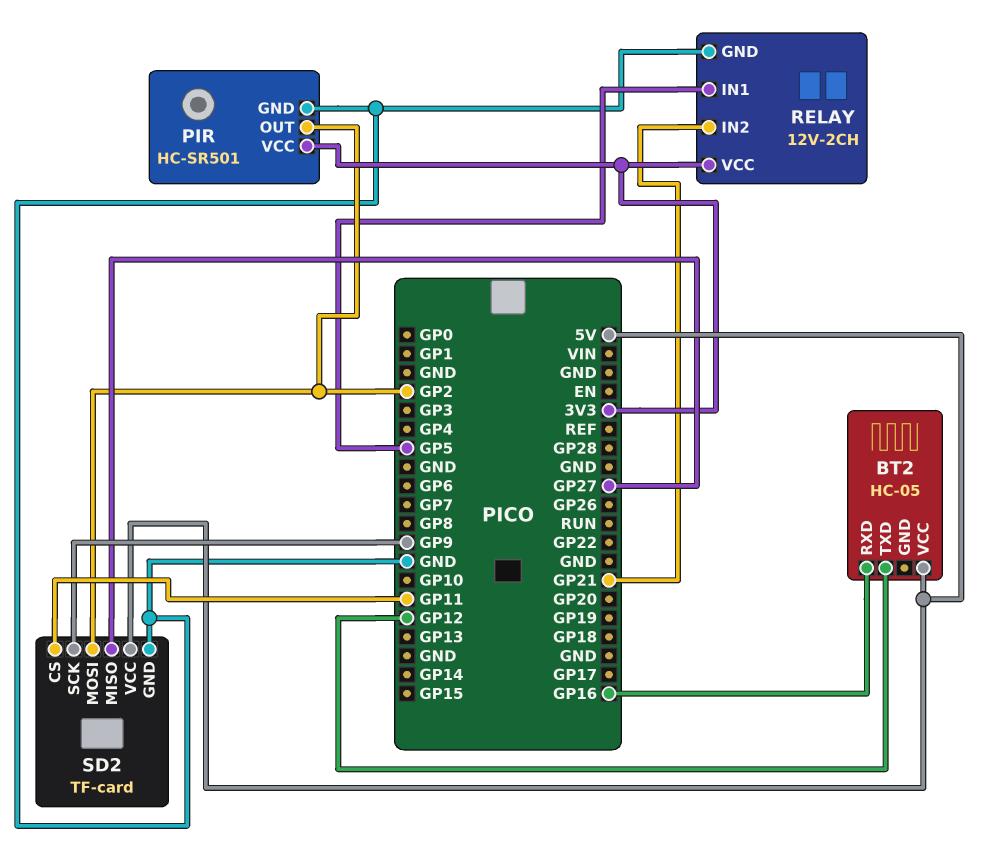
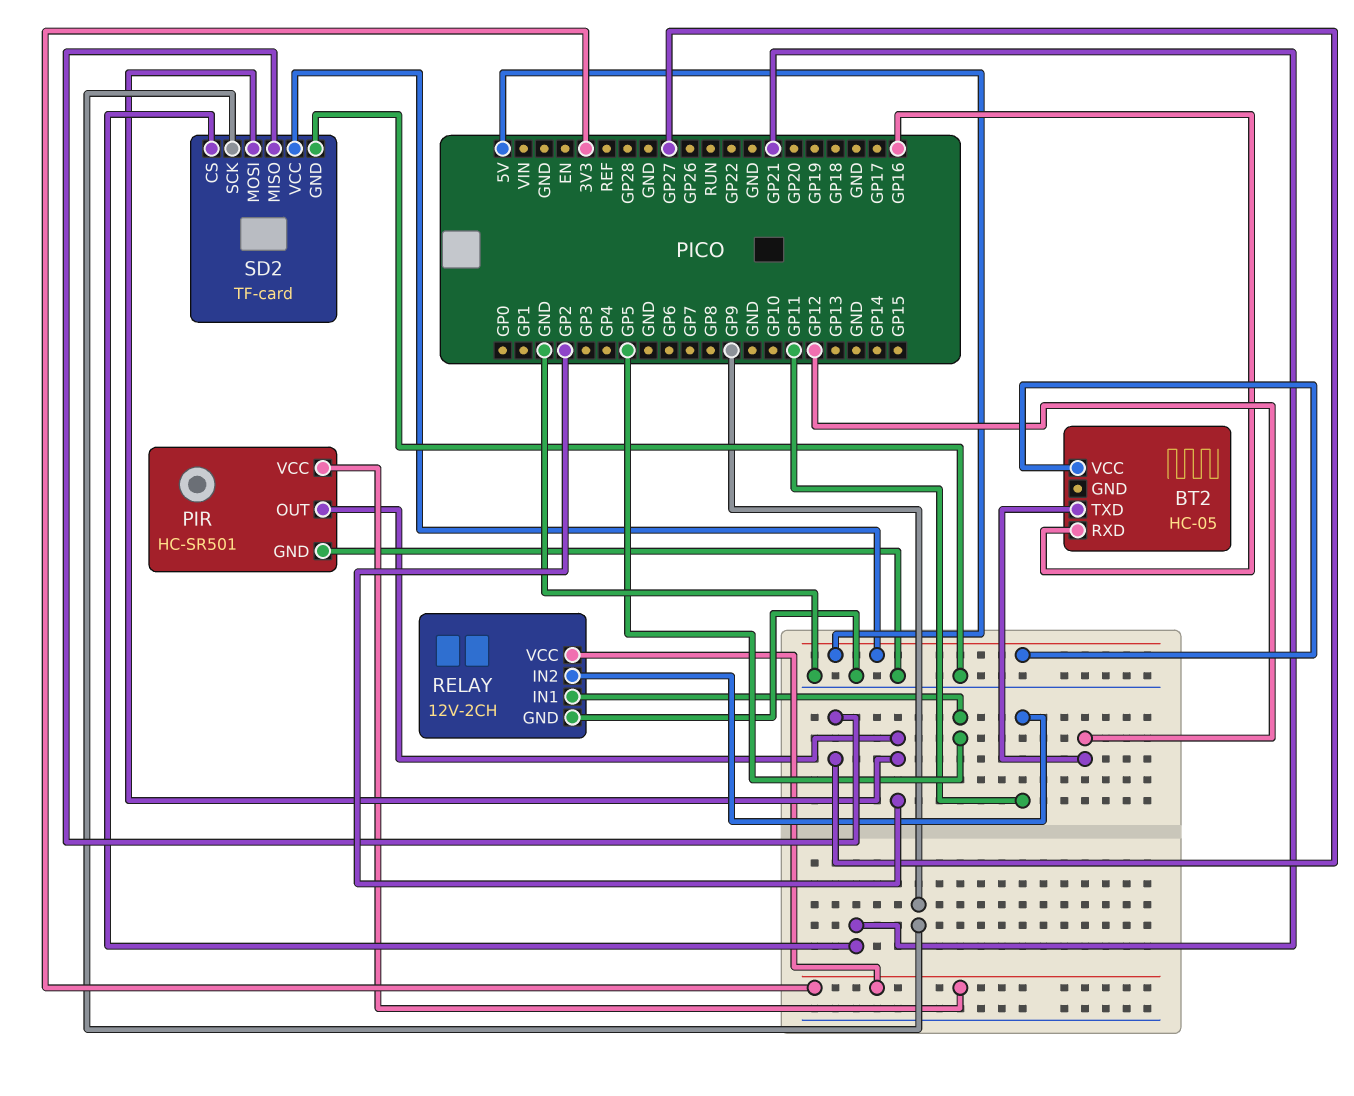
RELAY pin IN2: GP21 -> GP11
SD2 pin CS: GP11 -> GP21

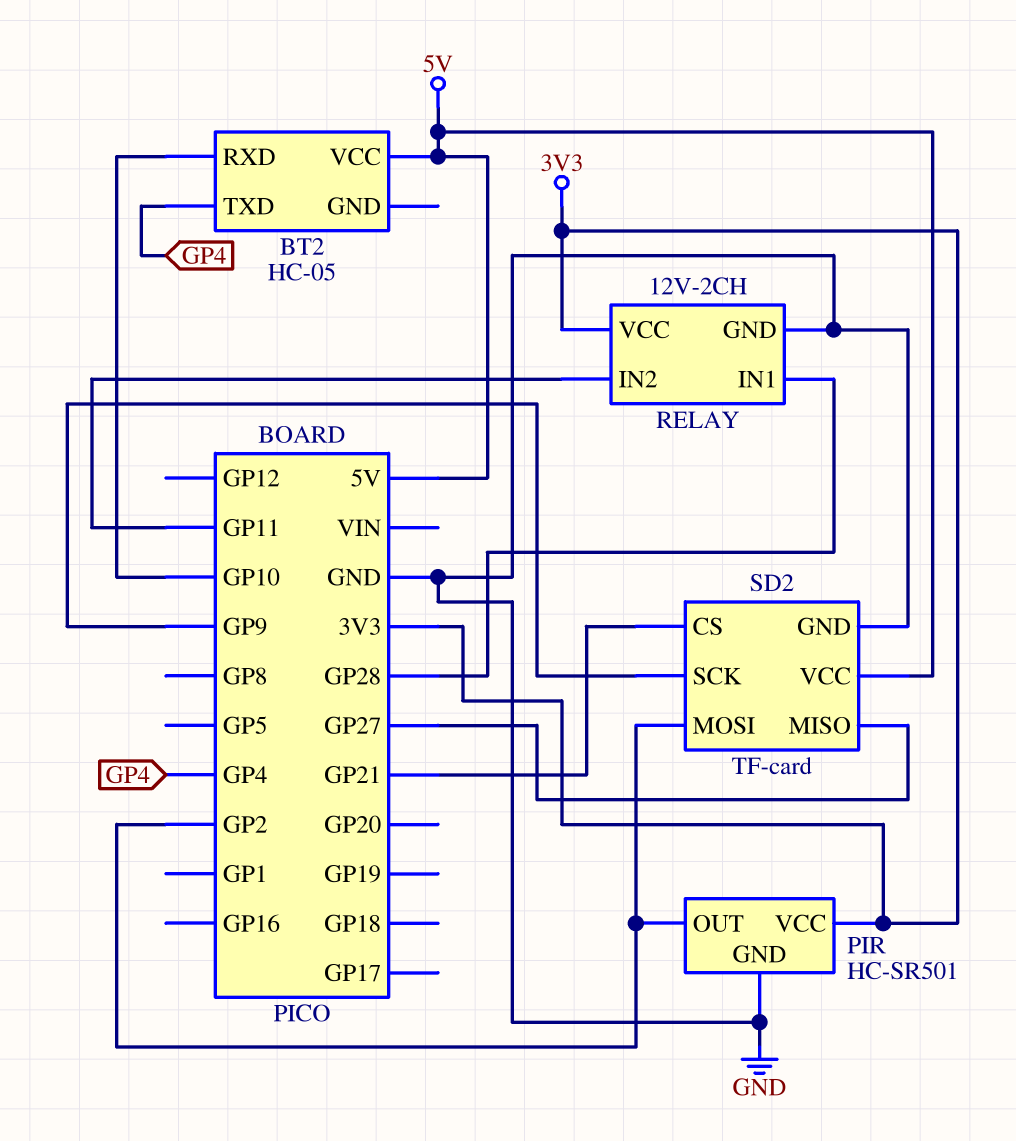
BT2 pin RXD: GP16 -> GP10
BT2 pin TXD: GP12 -> GP4
RELAY pin IN1: GP5 -> GP28

